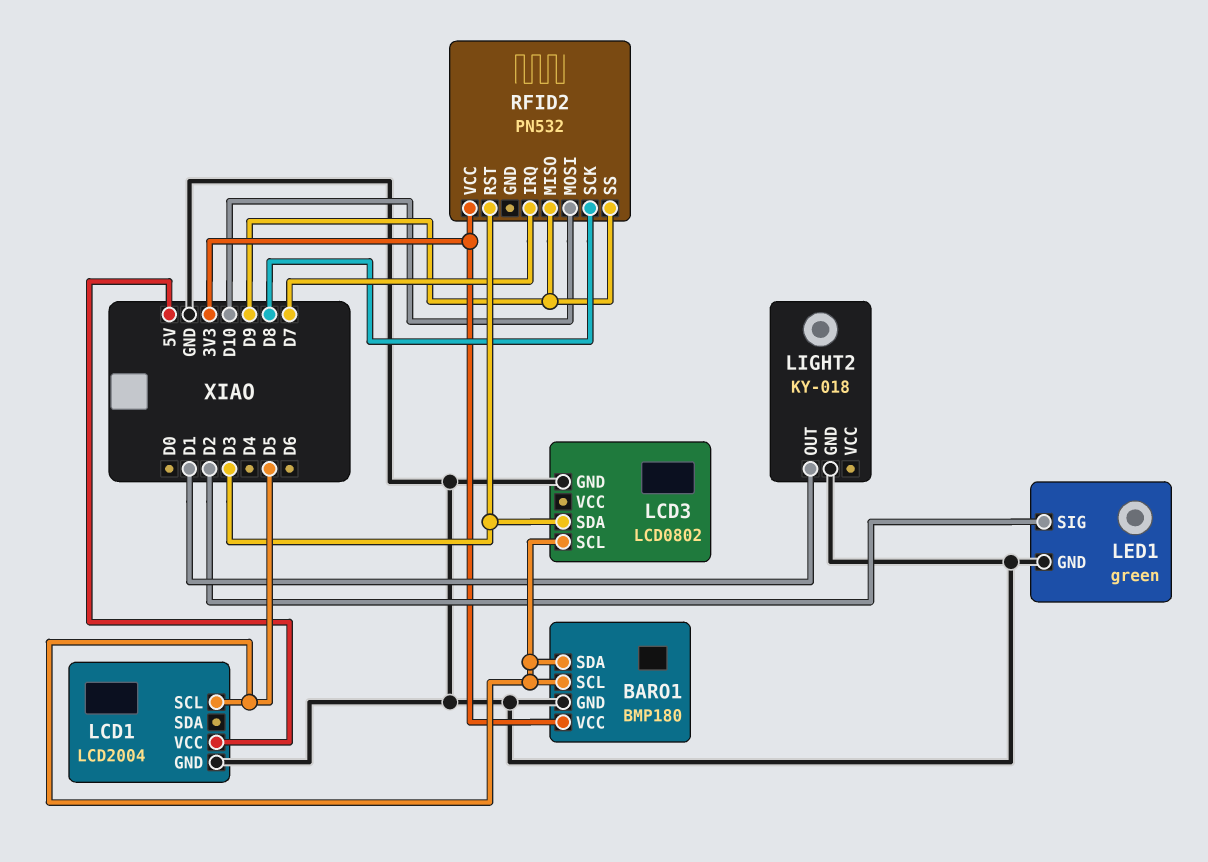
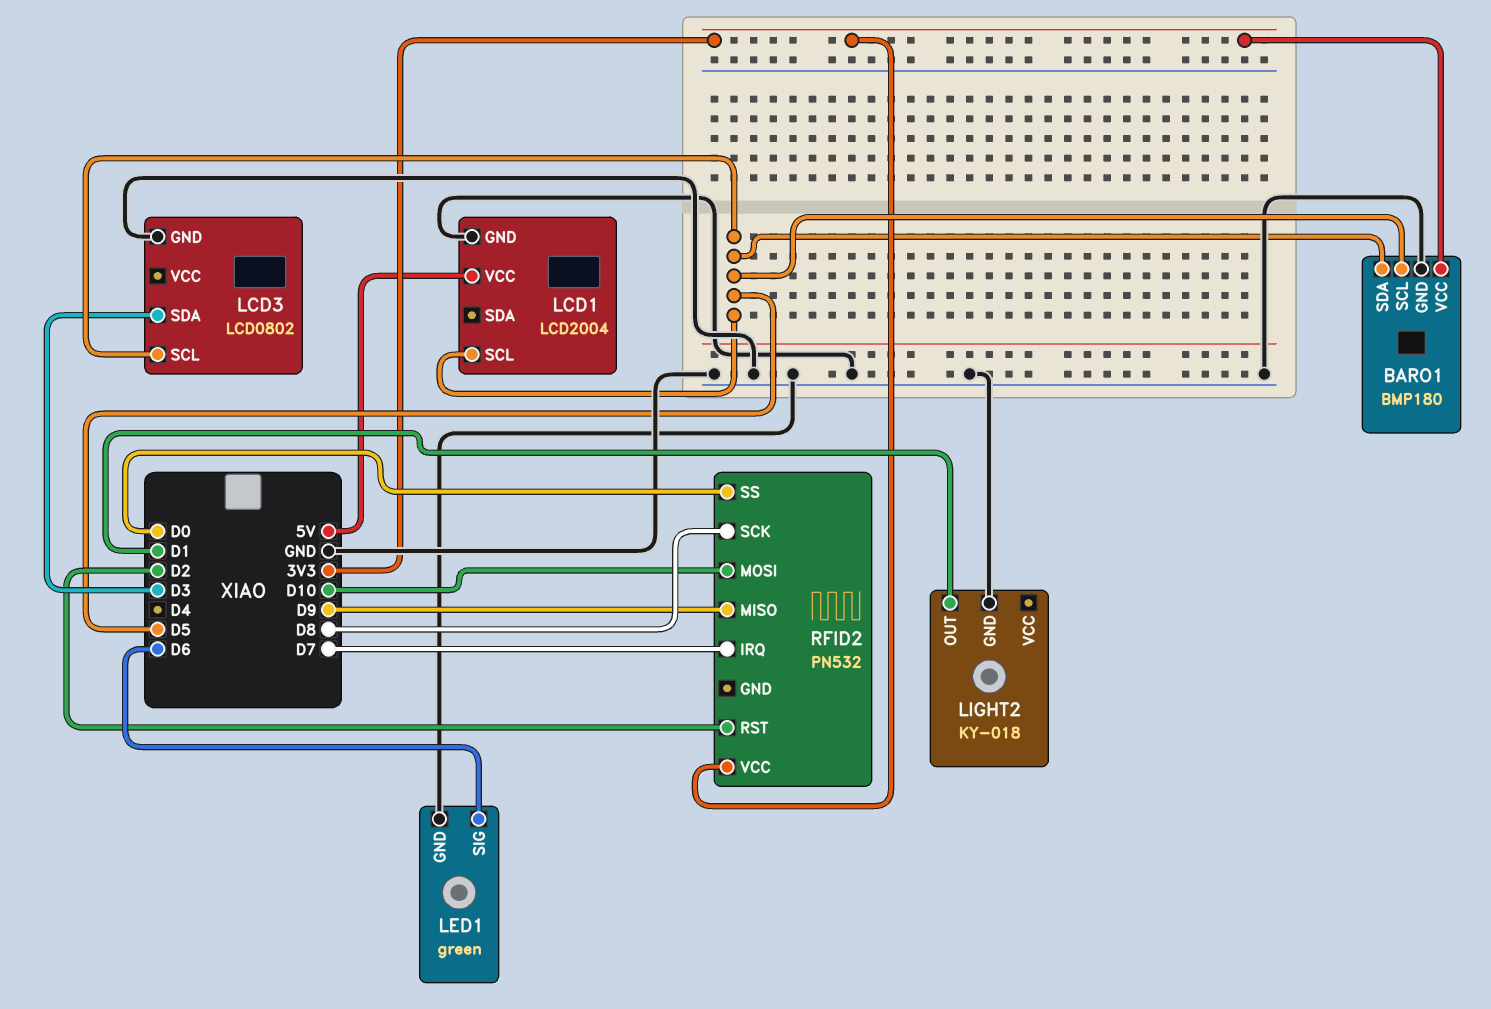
LED1 pin SIG: D2 -> D6
RFID2 pin RST: D3 -> D2
RFID2 pin SS: D9 -> D0

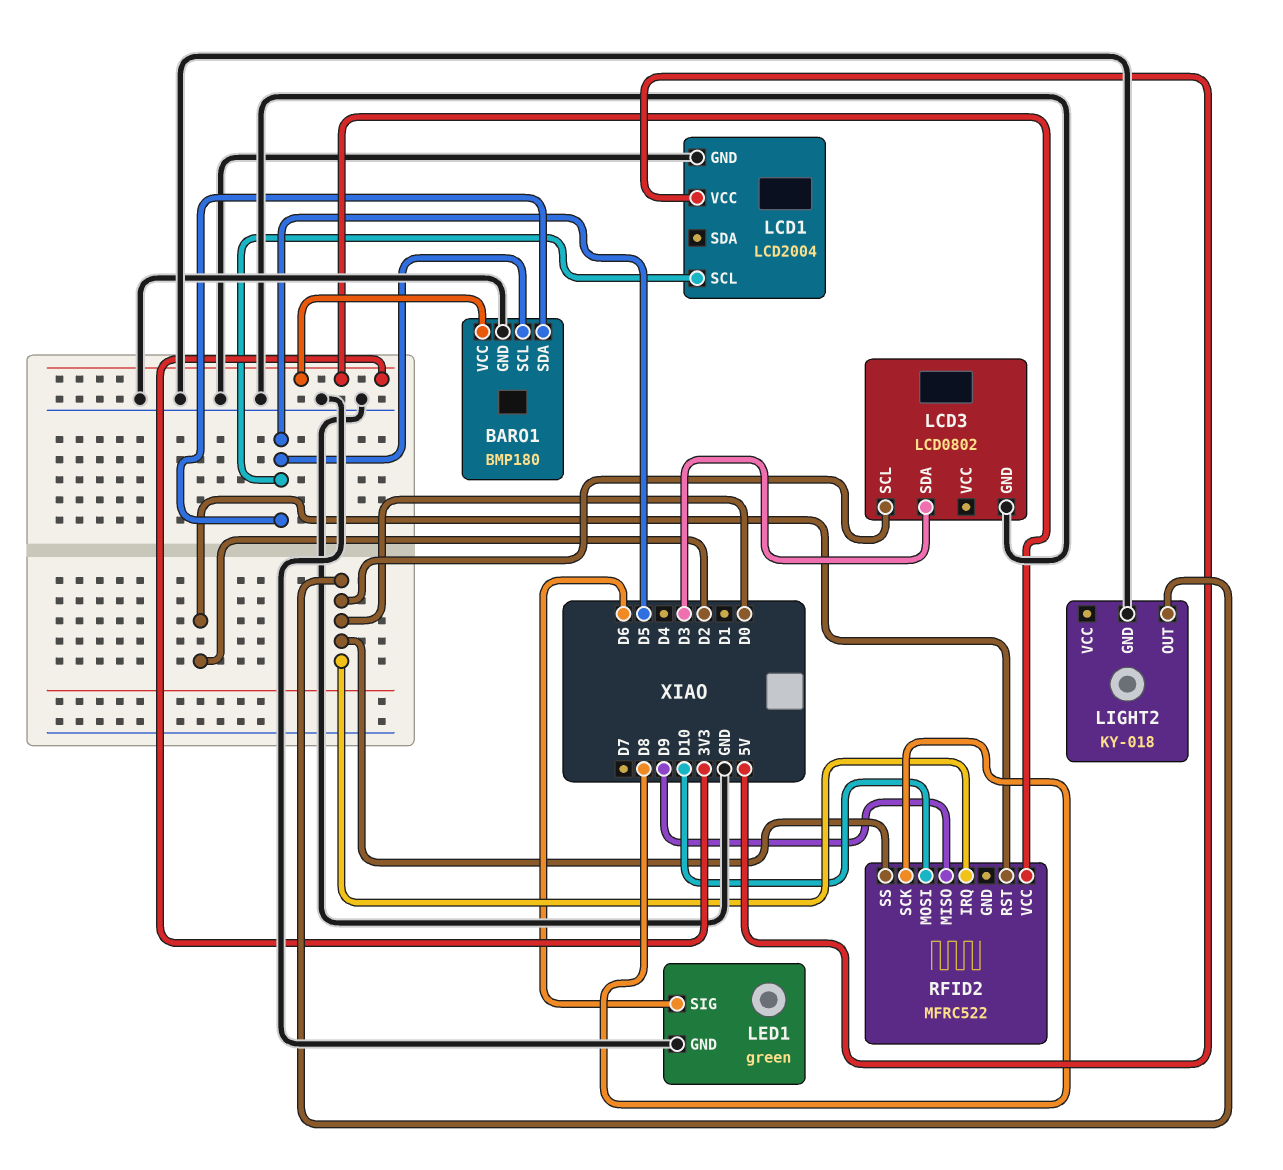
LCD3 pin SCL: D5 -> D0
LIGHT2 pin OUT: D1 -> D0
RFID2: PN532 -> MFRC522
RFID2 pin IRQ: D7 -> D0

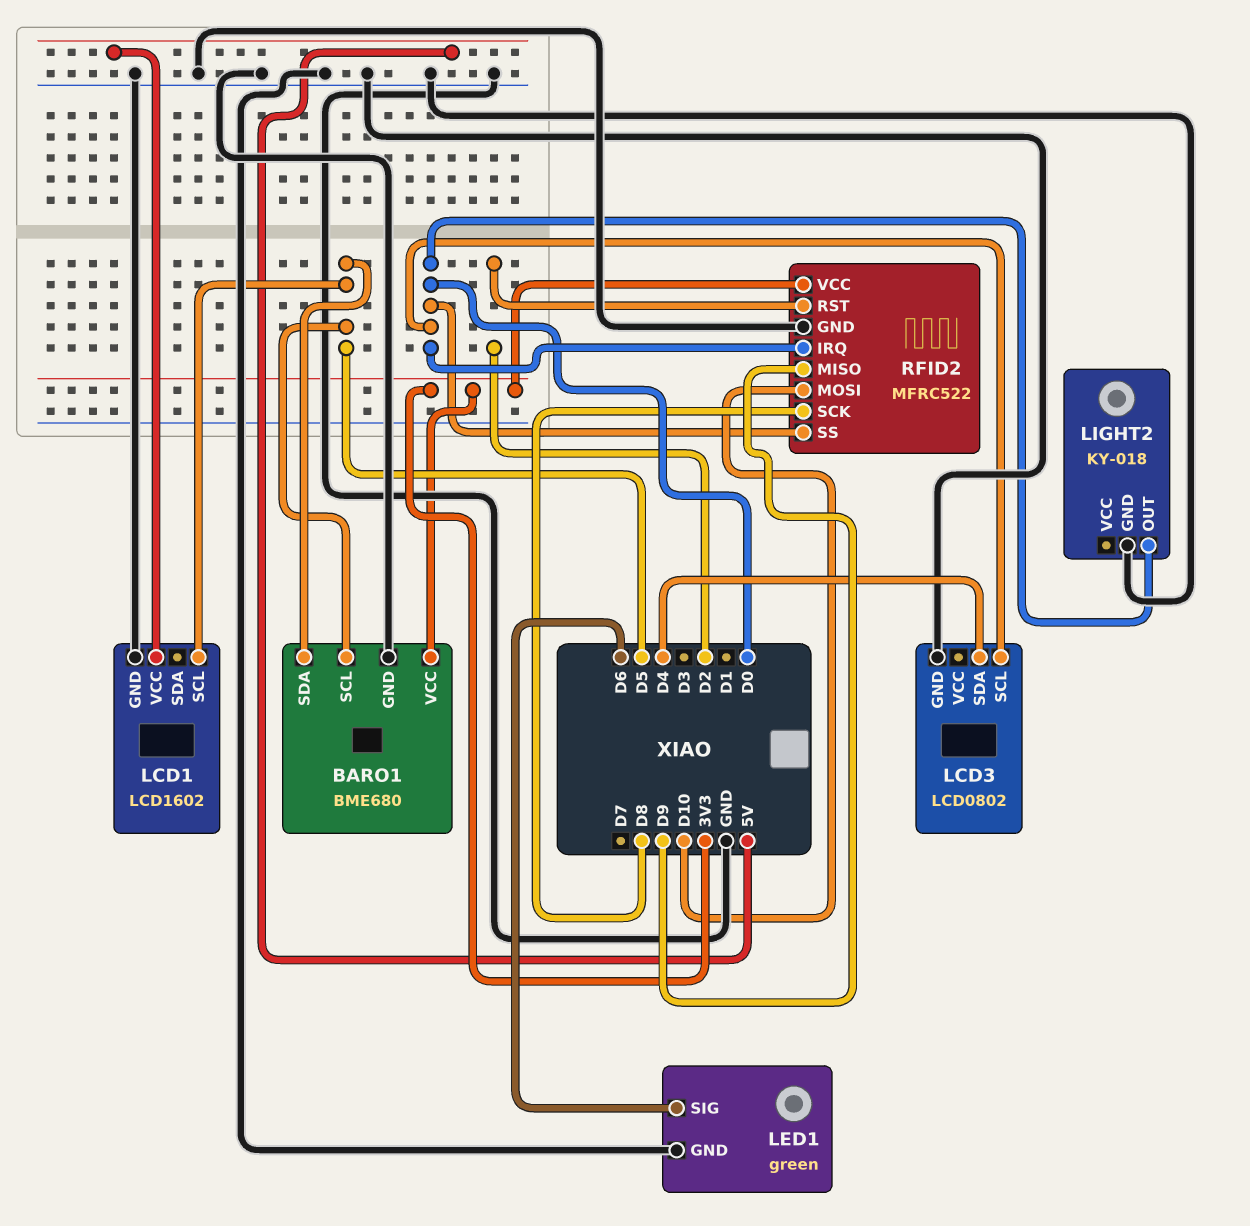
BARO1: BMP180 -> BME680
LCD1: LCD2004 -> LCD1602
LCD3 pin SDA: D3 -> D4
RFID2 pin GND: none -> GND

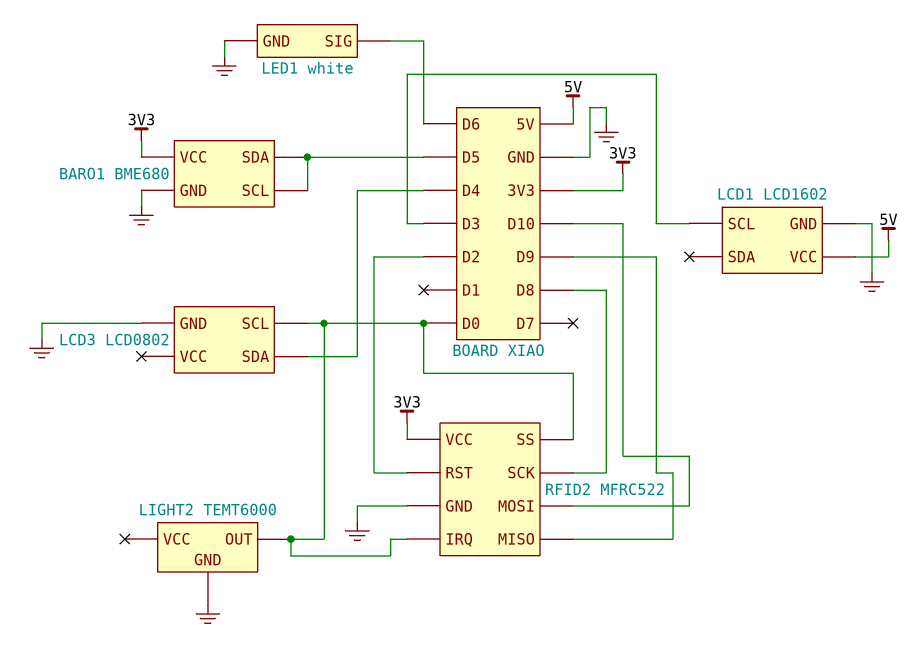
LCD1 pin SCL: D5 -> D3
LED1: green -> white
LIGHT2: KY-018 -> TEMT6000

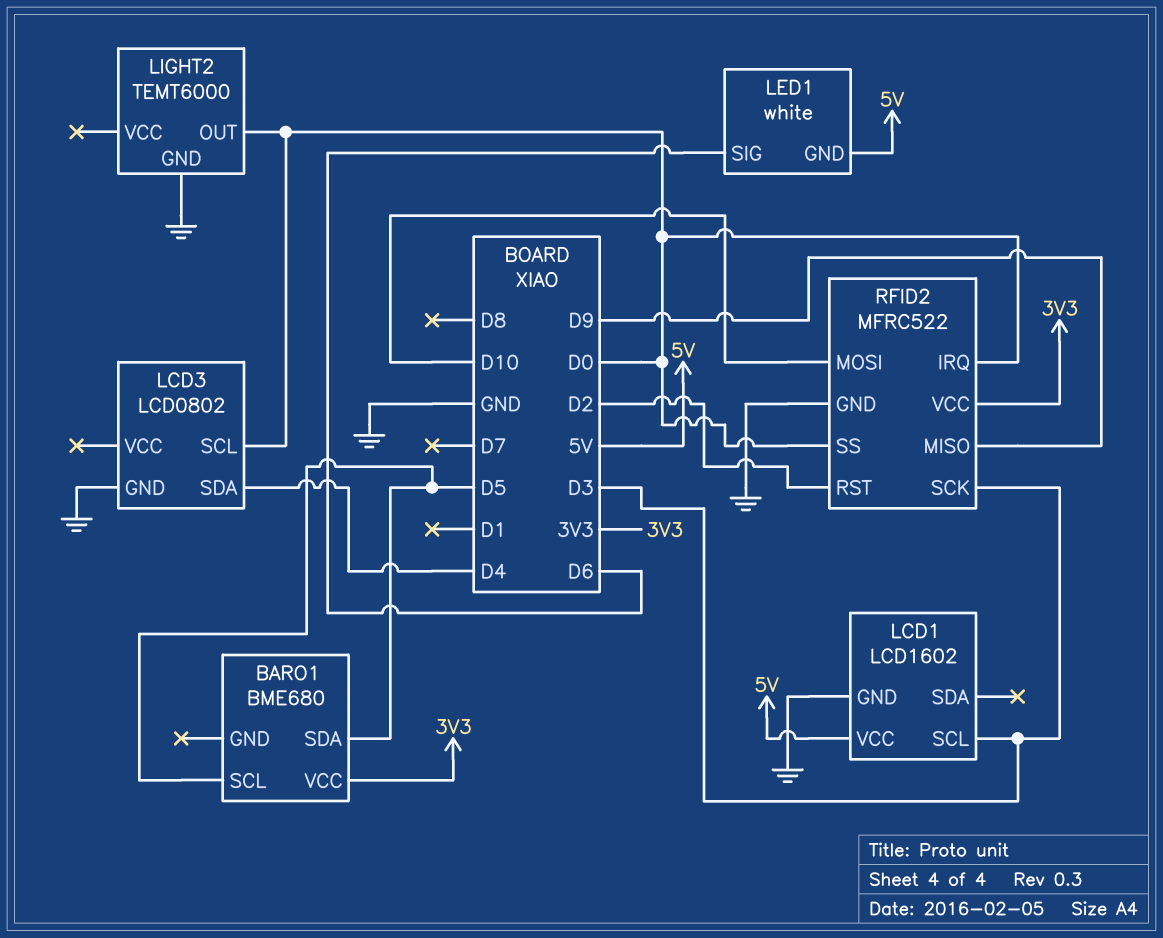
BARO1 pin GND: GND -> none
LED1 pin GND: GND -> 5V
RFID2 pin SCK: D8 -> D3

